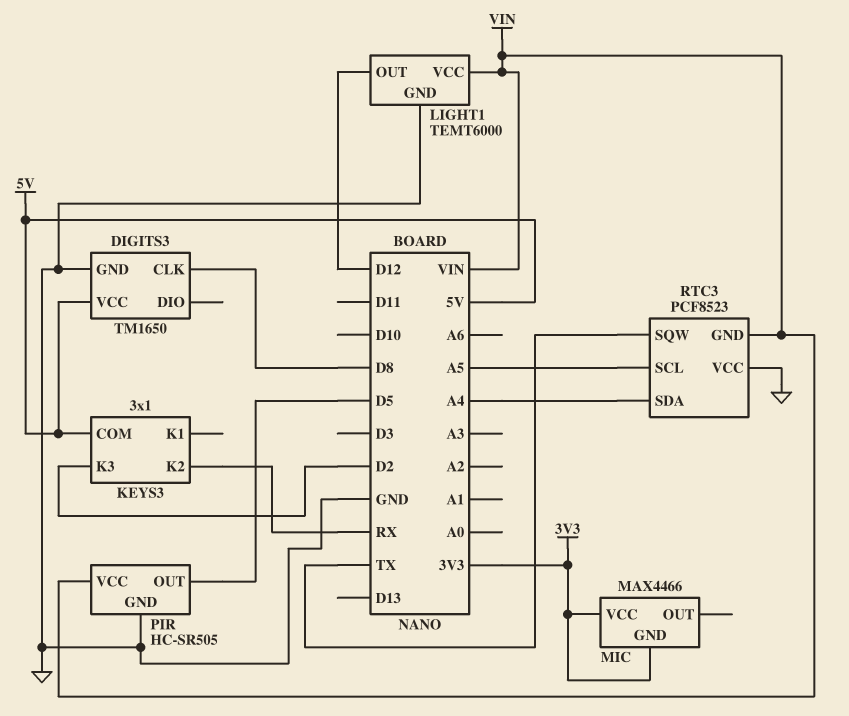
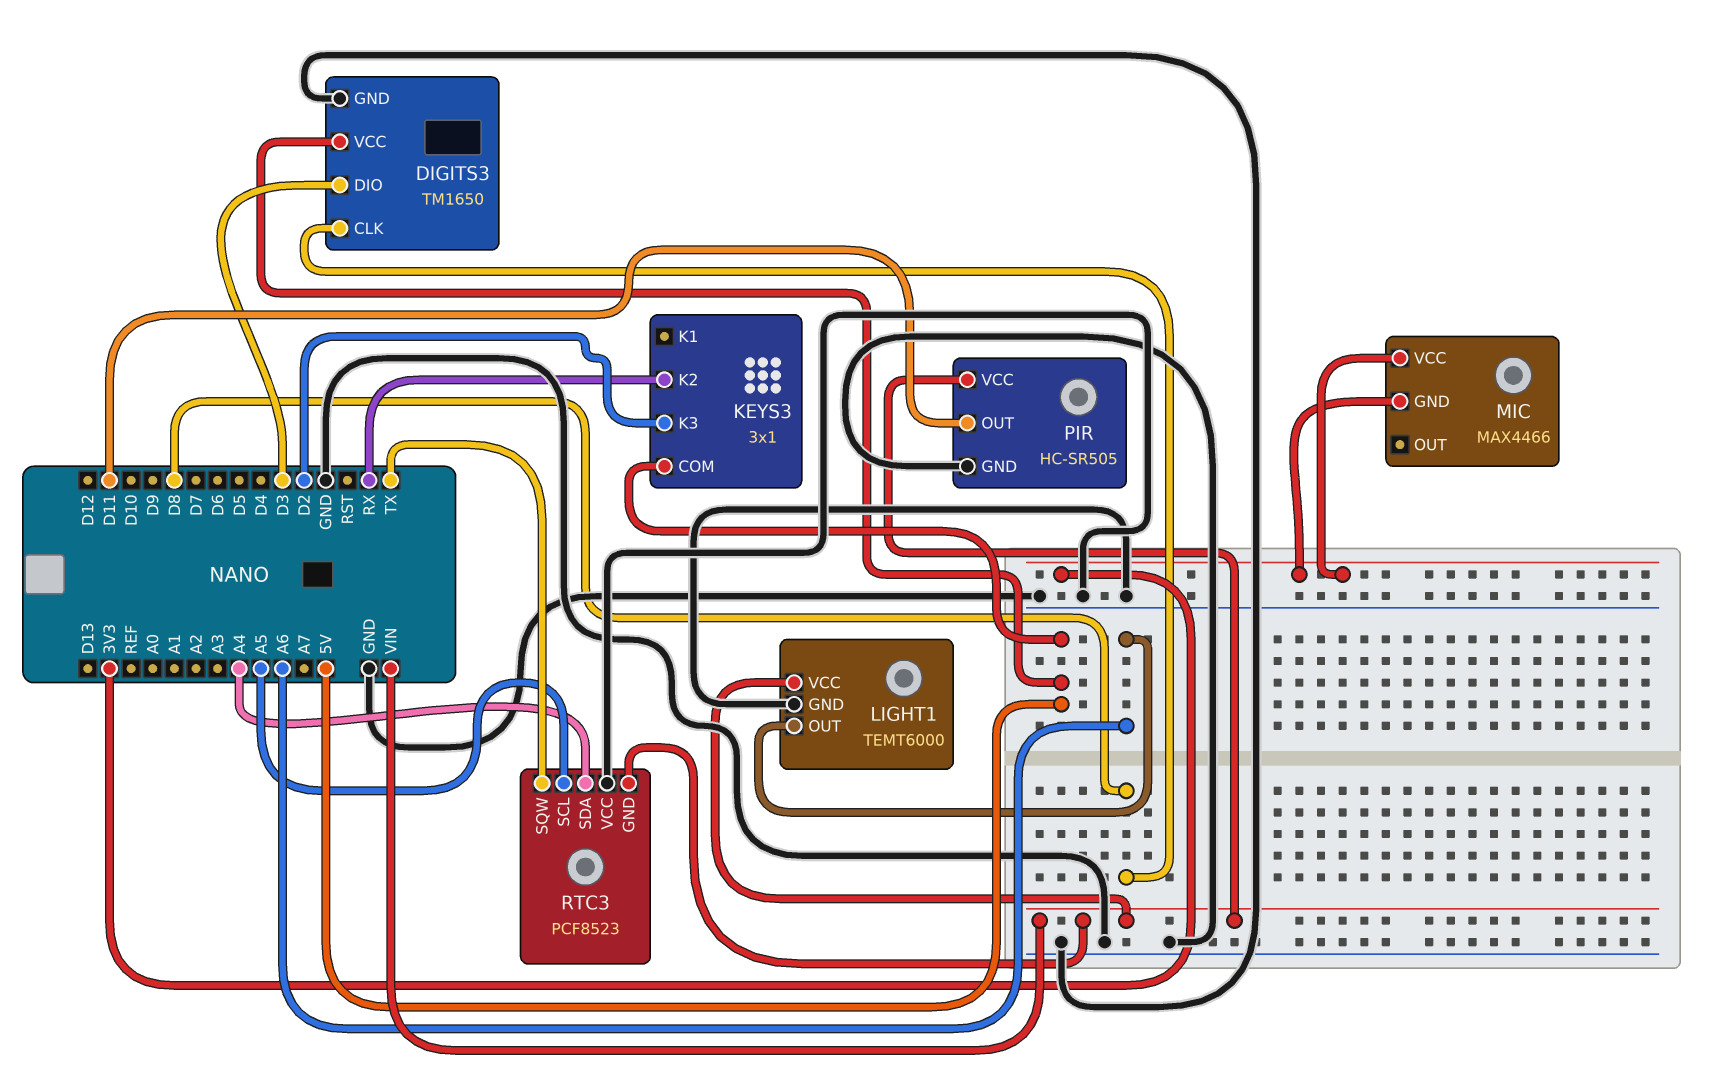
DIGITS3 pin DIO: none -> D3
LIGHT1 pin OUT: D12 -> A6
PIR pin OUT: D5 -> D11

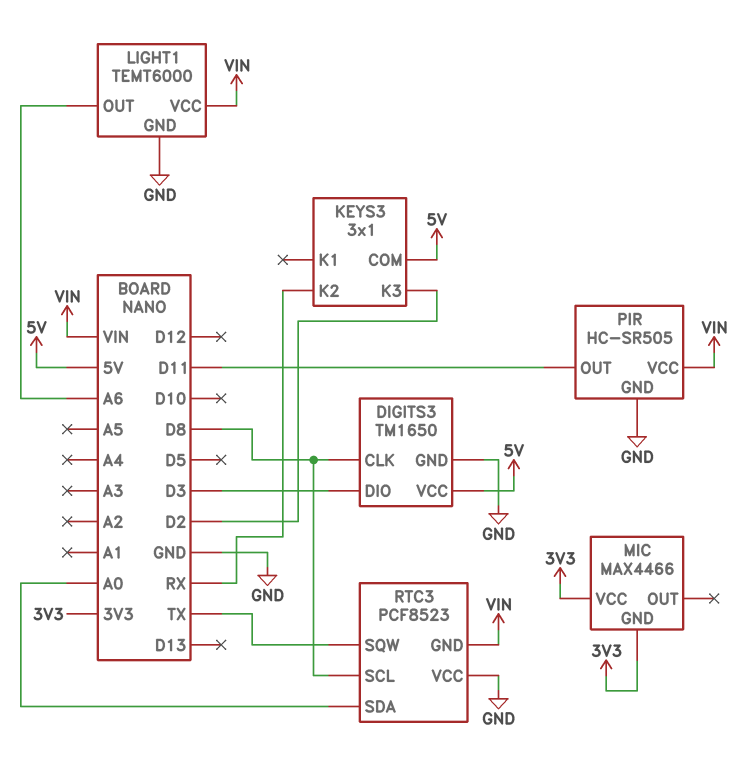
RTC3 pin SCL: A5 -> D8
RTC3 pin SDA: A4 -> A0

